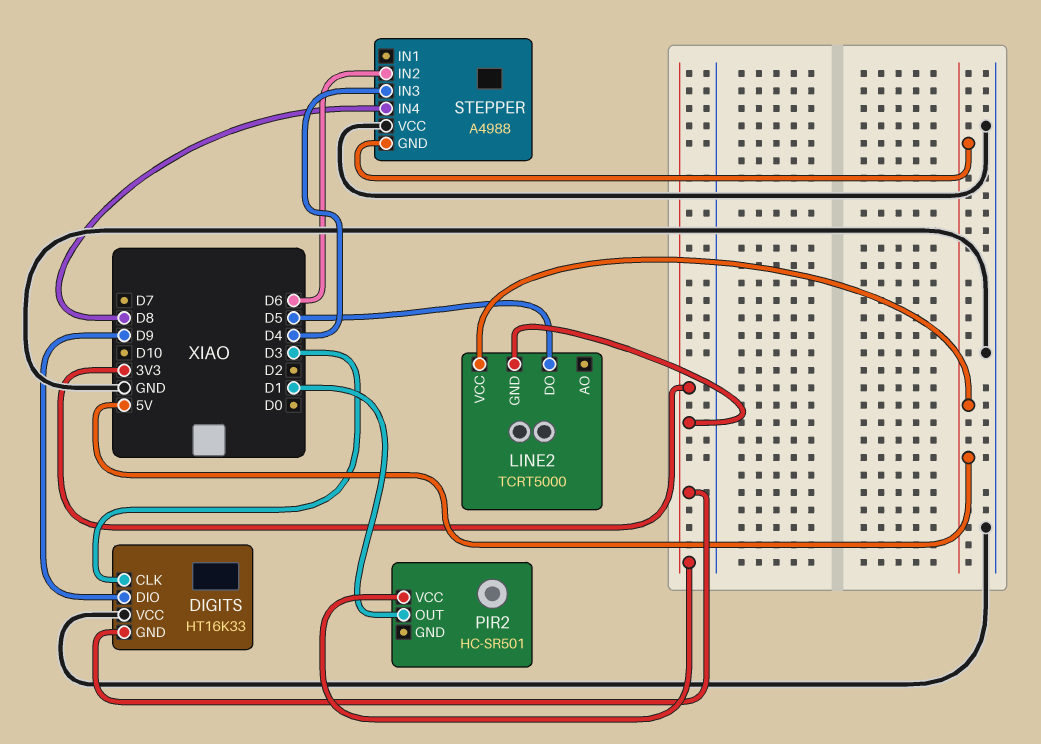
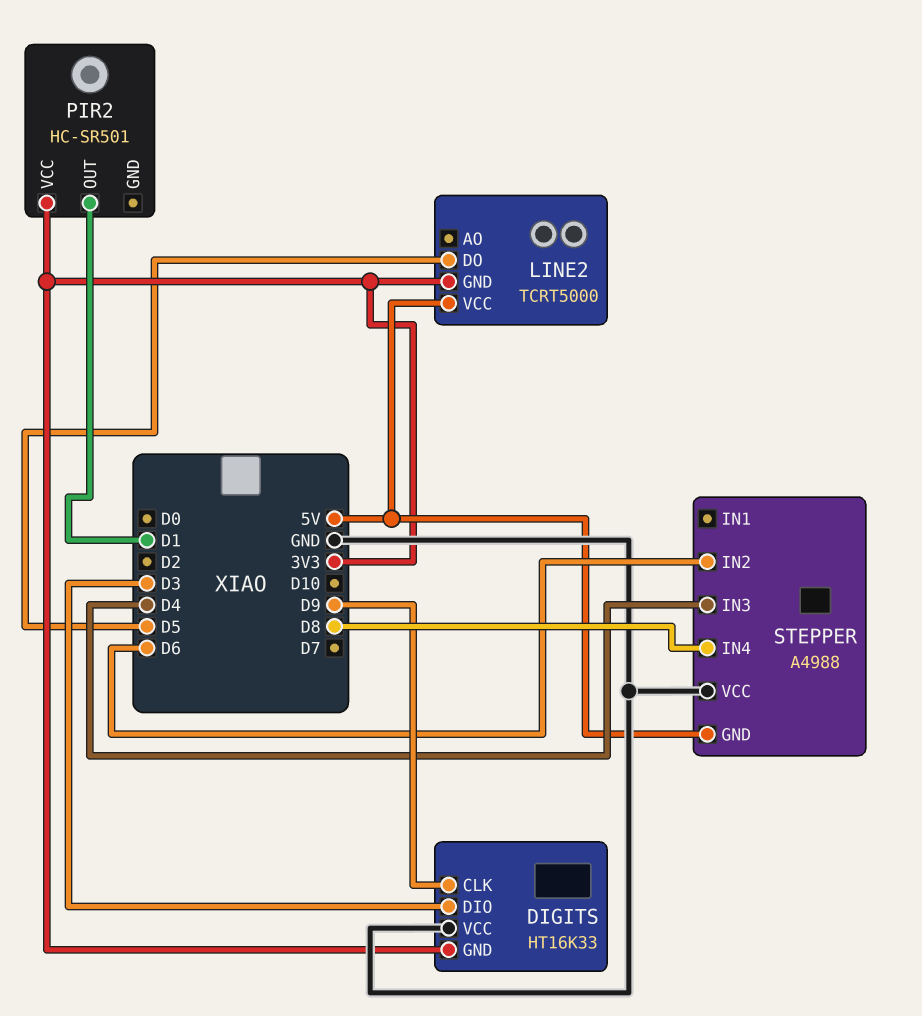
DIGITS pin CLK: D3 -> D9
DIGITS pin DIO: D9 -> D3

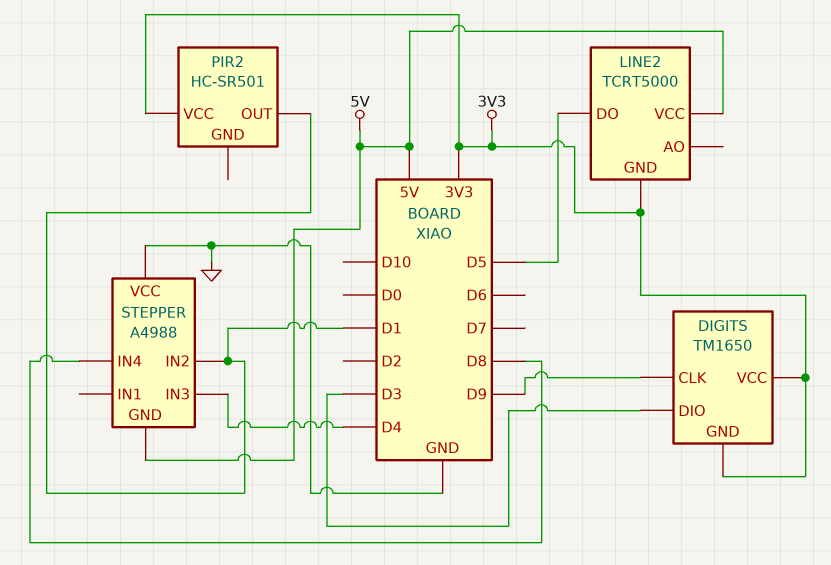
DIGITS: HT16K33 -> TM1650
DIGITS pin VCC: GND -> 3V3
STEPPER pin IN2: D6 -> D1

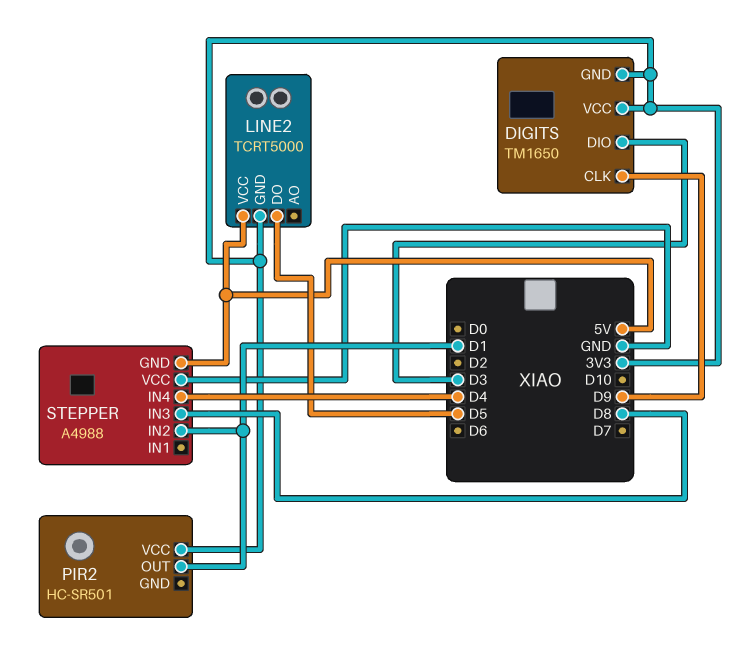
STEPPER pin IN3: D4 -> D8
STEPPER pin IN4: D8 -> D4

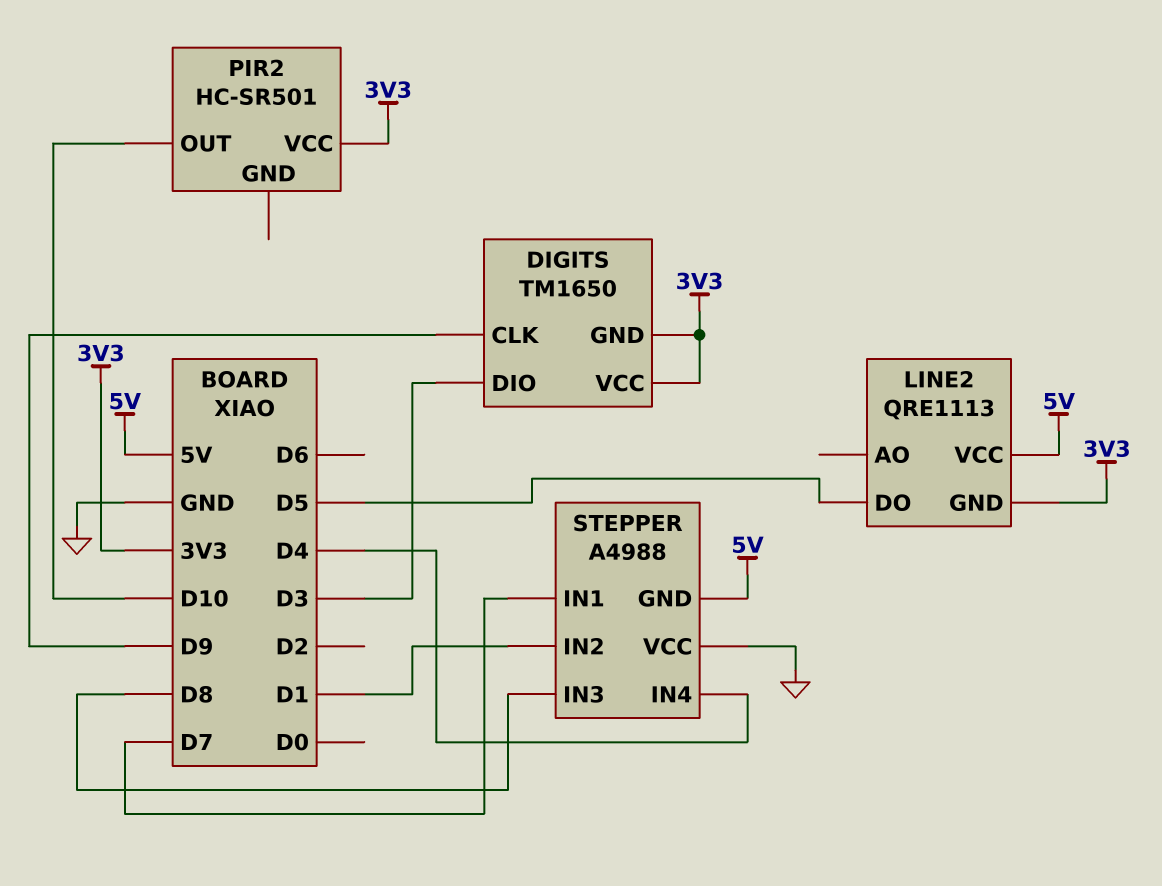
LINE2: TCRT5000 -> QRE1113
PIR2 pin OUT: D1 -> D10
STEPPER pin IN1: none -> D7

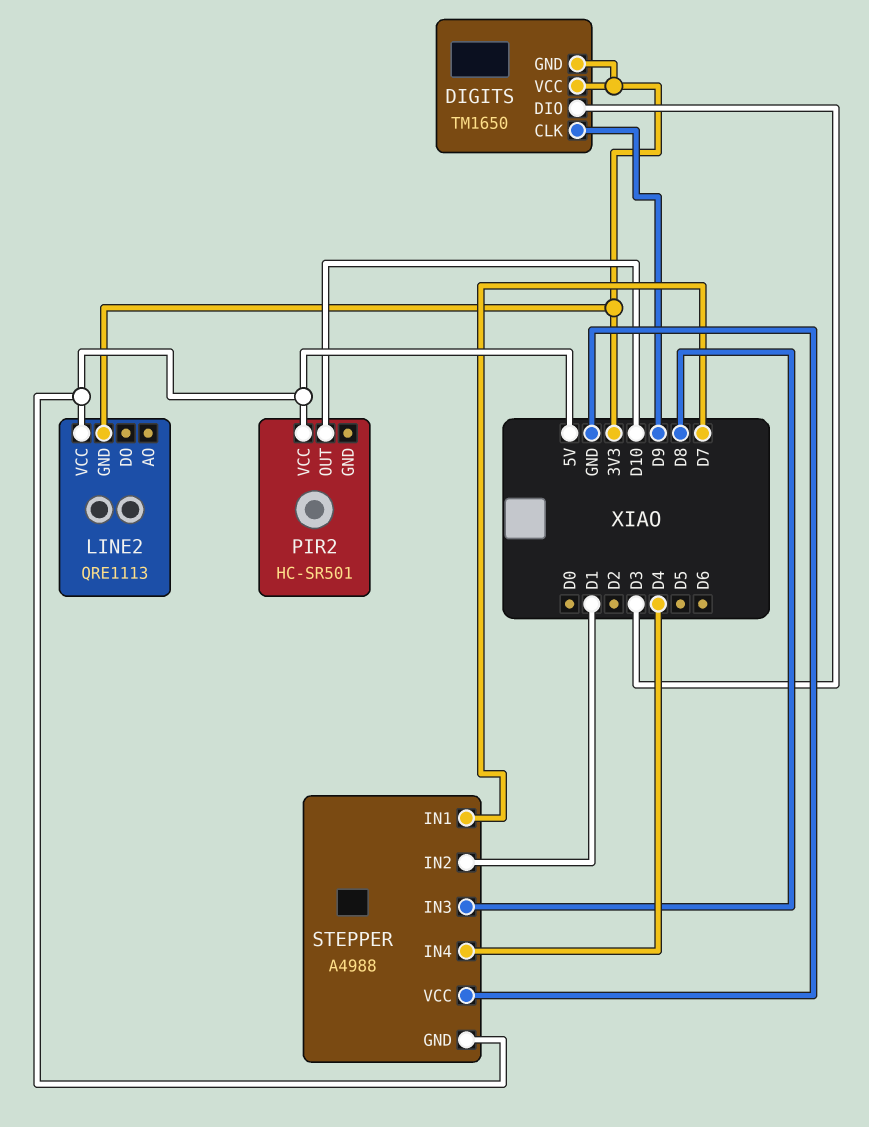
LINE2 pin DO: D5 -> none
PIR2 pin VCC: 3V3 -> 5V

